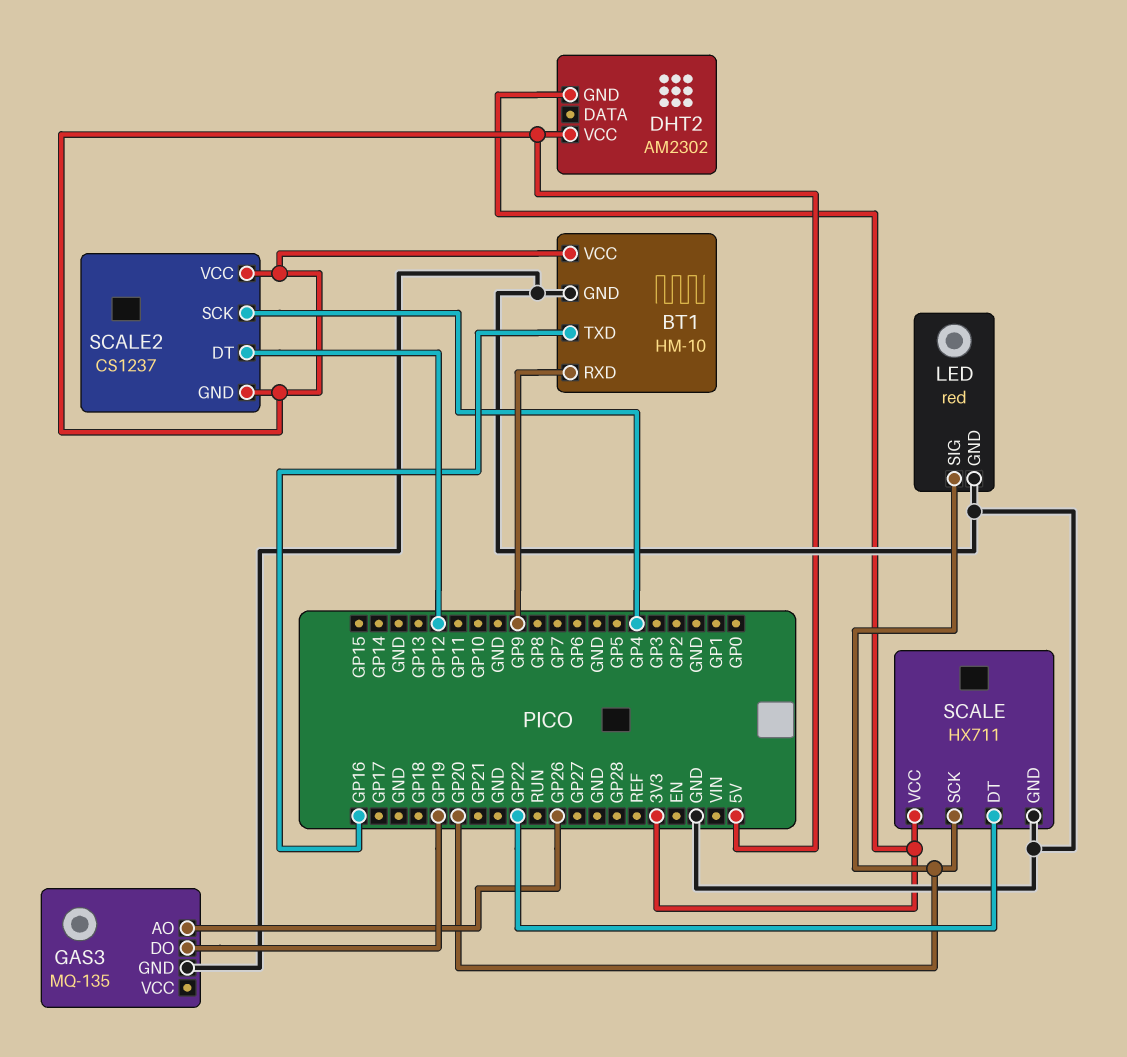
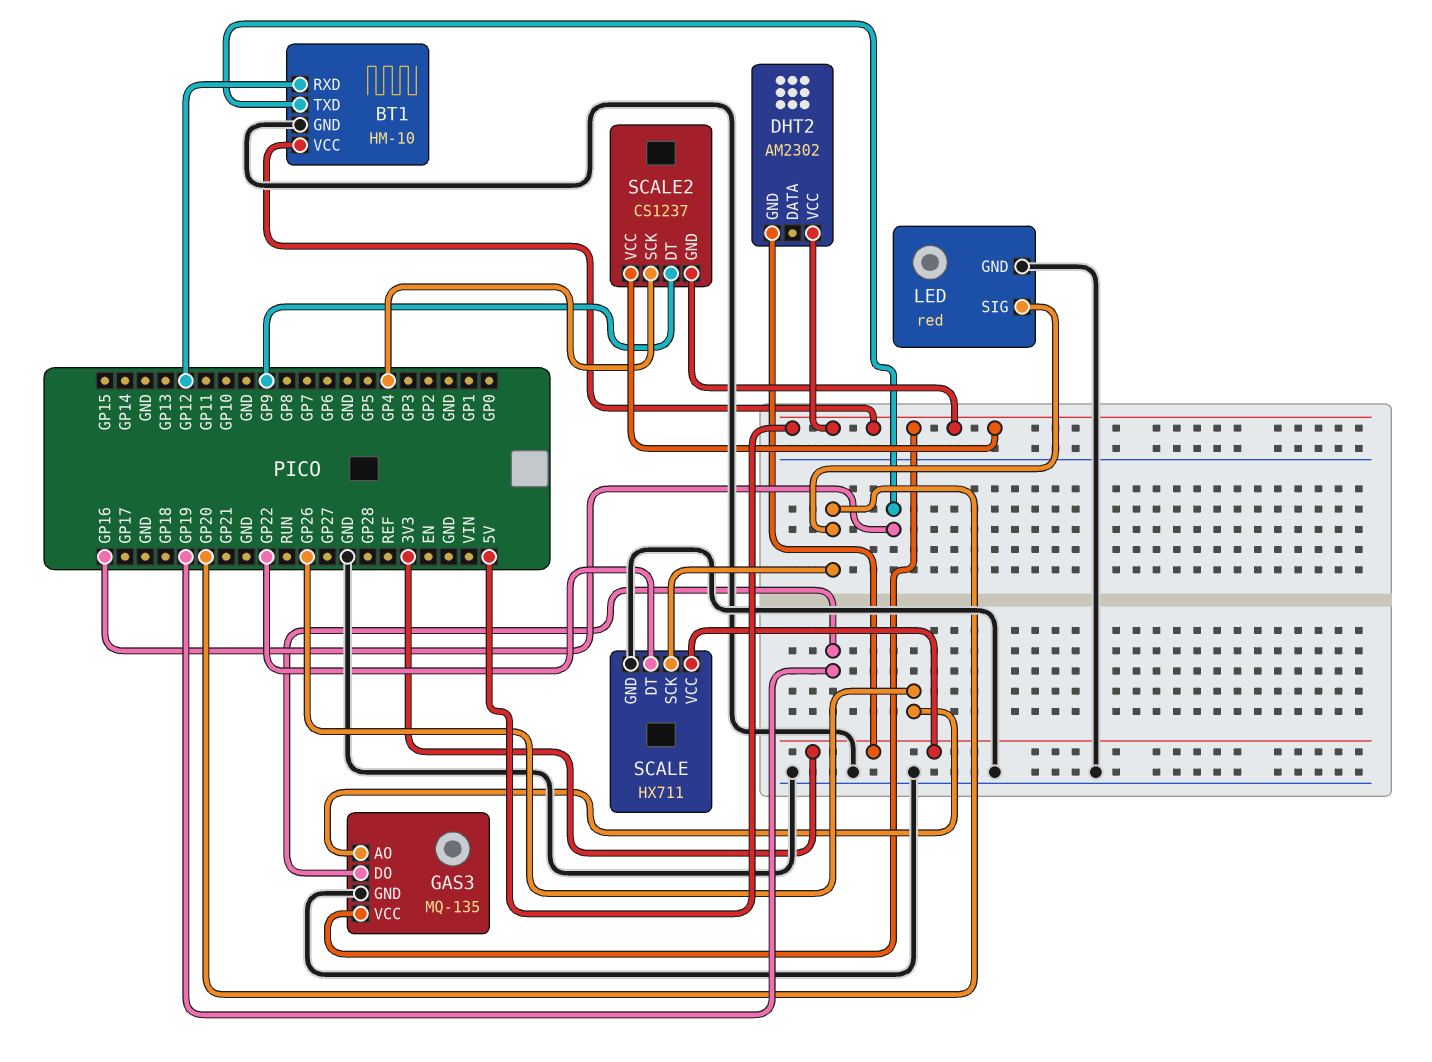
BT1 pin RXD: GP9 -> GP12
GAS3 pin VCC: none -> 5V
SCALE2 pin DT: GP12 -> GP9

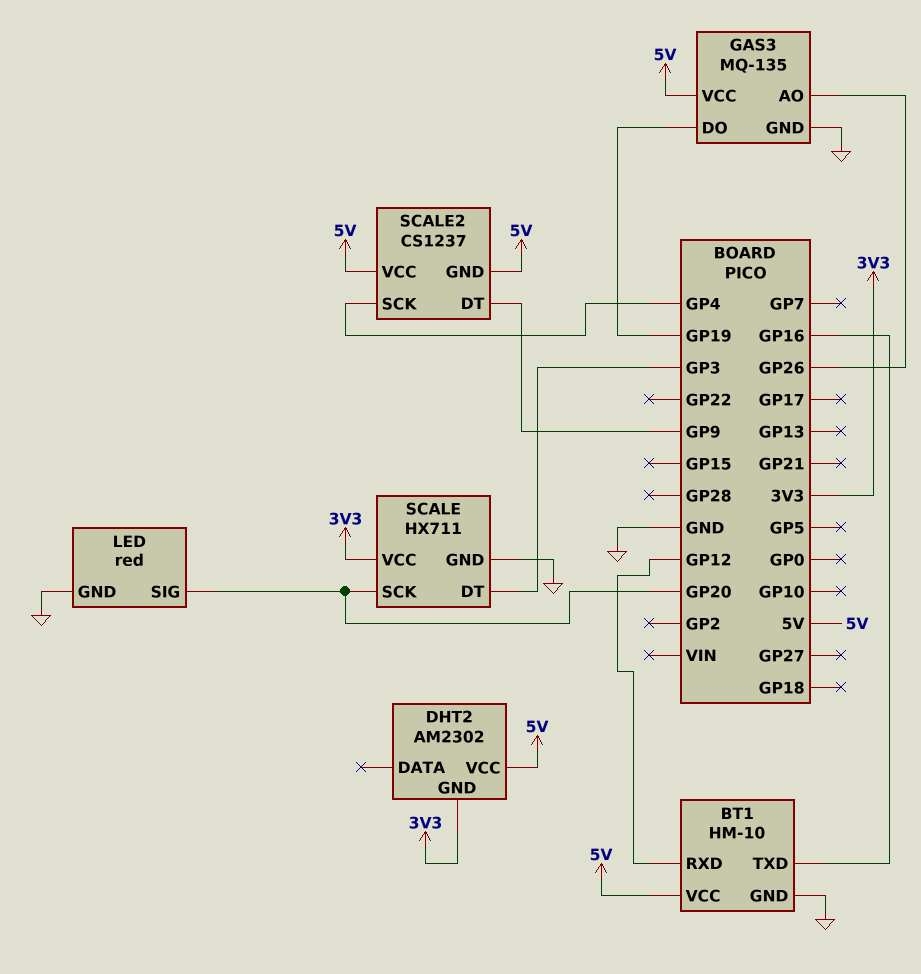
SCALE pin DT: GP22 -> GP3

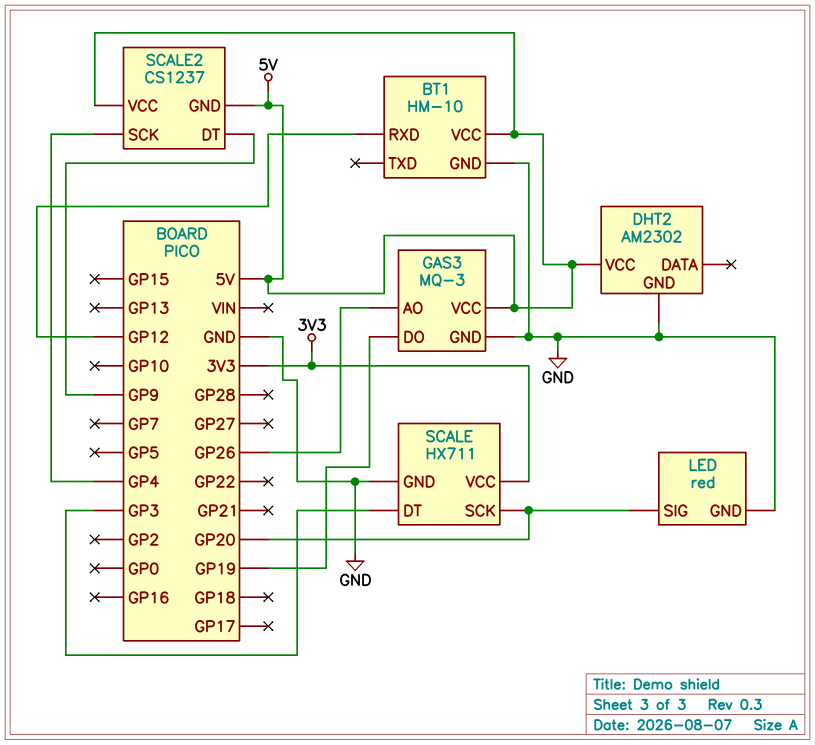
BT1 pin TXD: GP16 -> none
DHT2 pin GND: 3V3 -> GND
GAS3: MQ-135 -> MQ-3

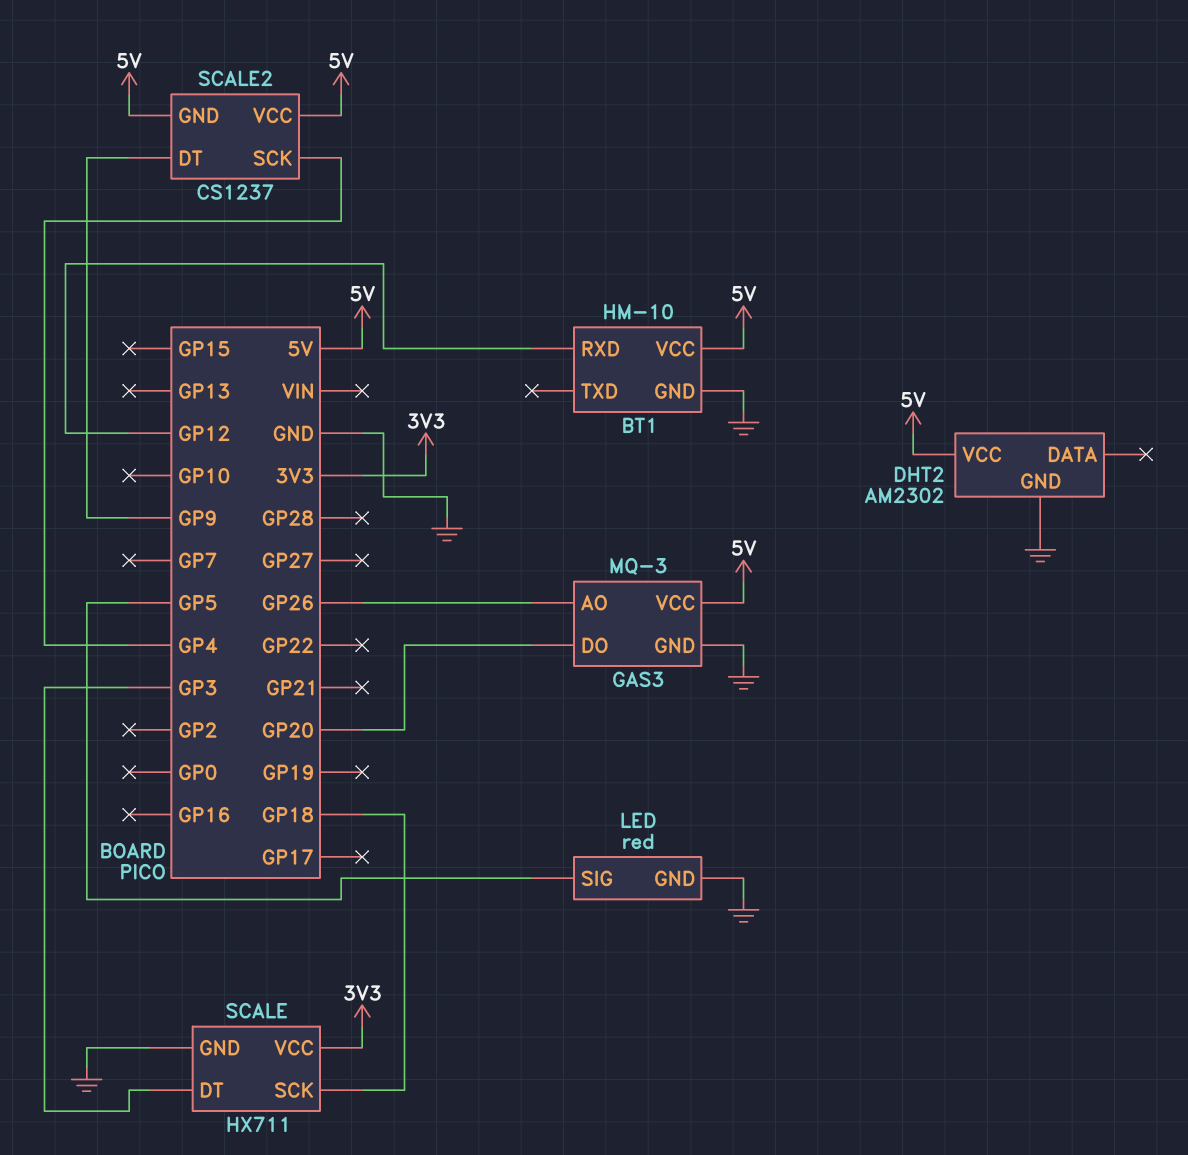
GAS3 pin DO: GP19 -> GP20
LED pin SIG: GP20 -> GP5
SCALE pin SCK: GP20 -> GP18

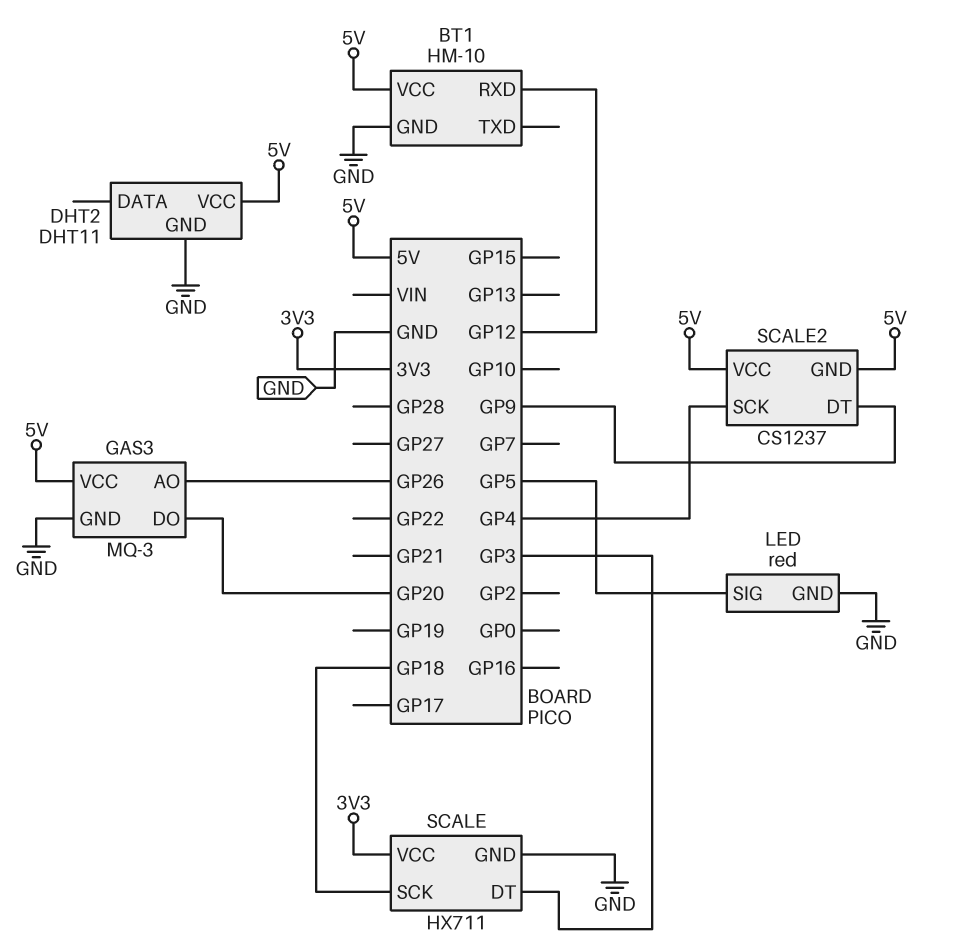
DHT2: AM2302 -> DHT11

